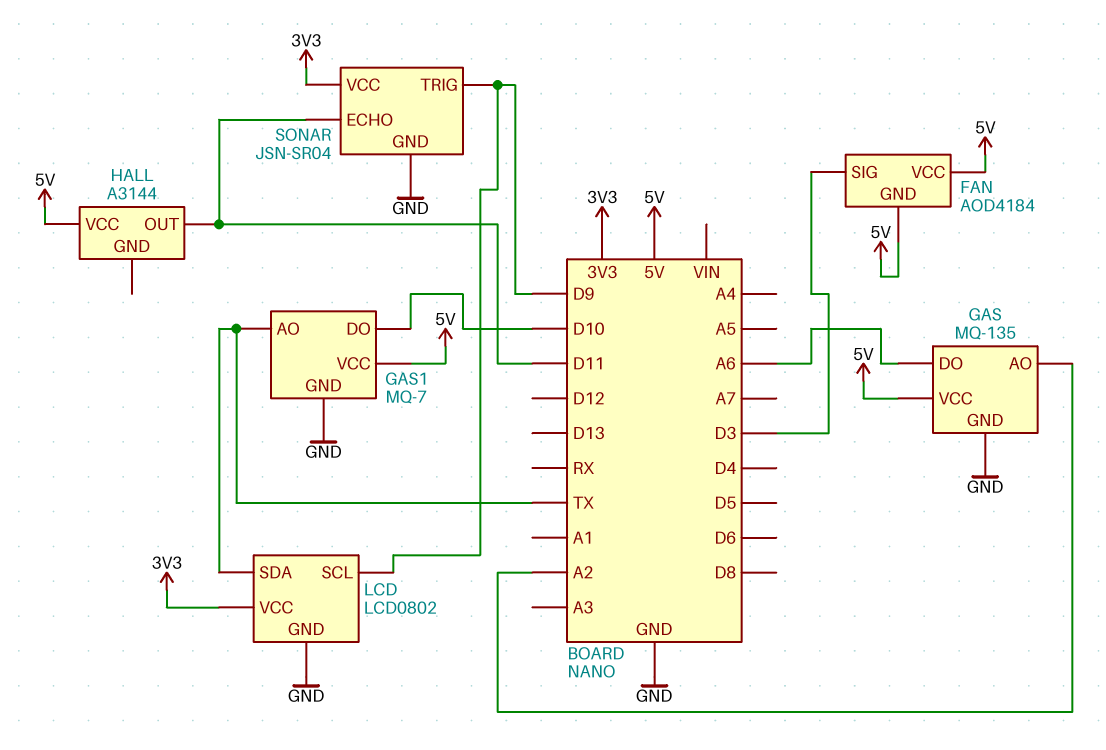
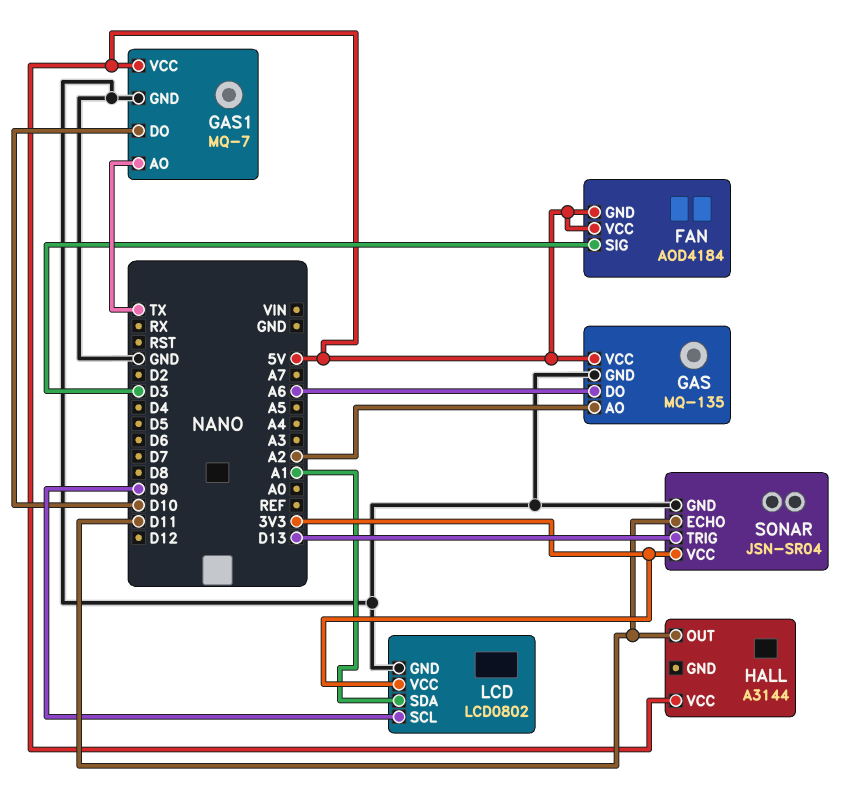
LCD pin SDA: TX -> A1
SONAR pin TRIG: D9 -> D13

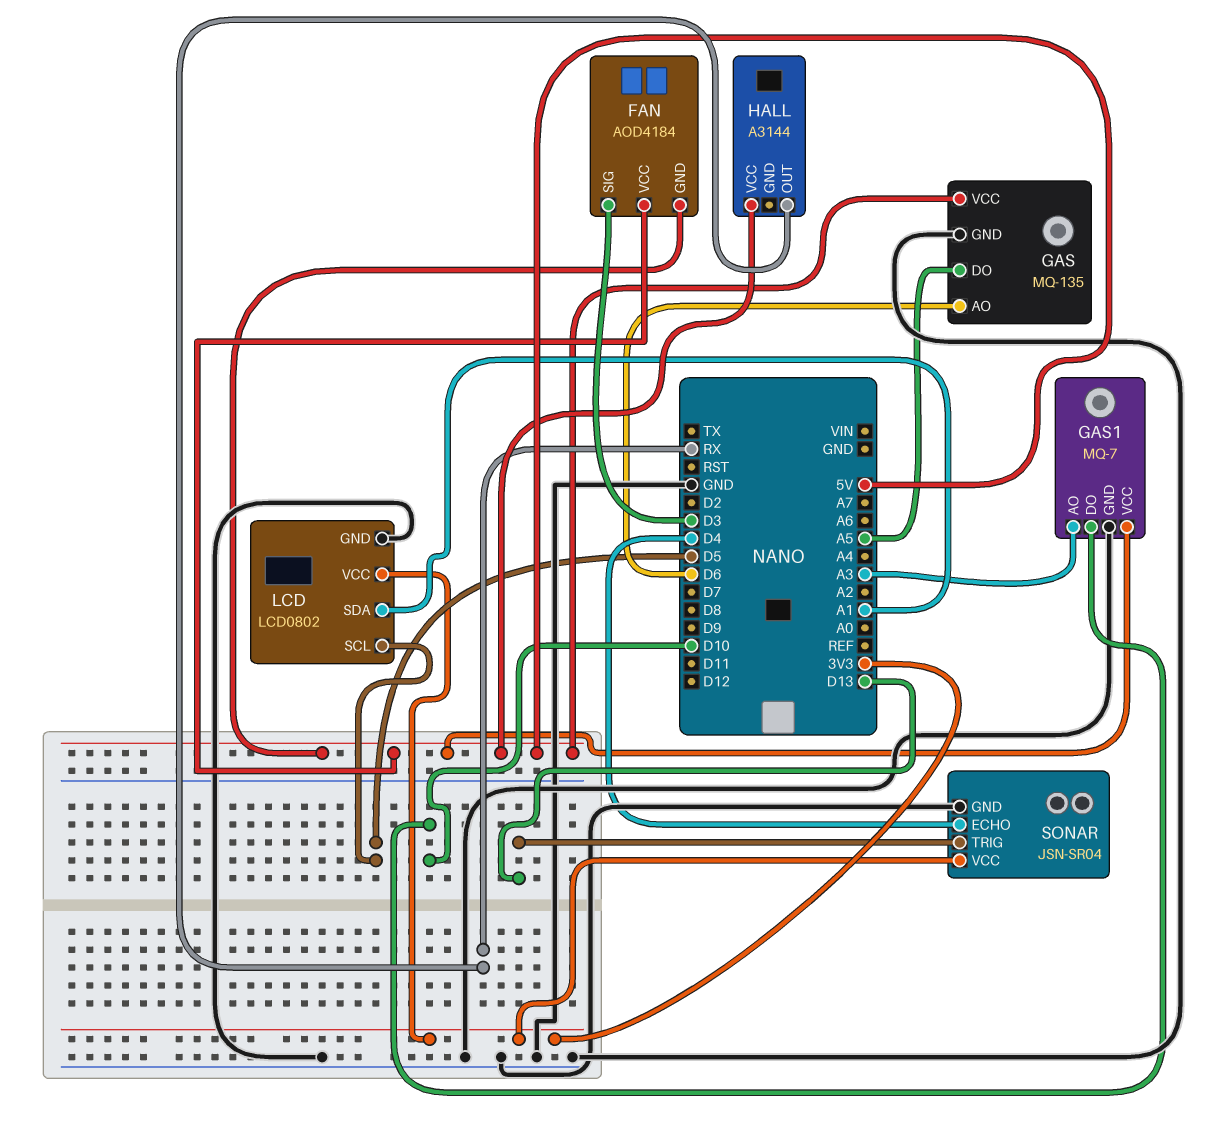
GAS pin AO: A2 -> D6
GAS pin DO: A6 -> A5
GAS1 pin AO: TX -> A3
HALL pin OUT: D11 -> RX
LCD pin SCL: D9 -> D5
SONAR pin ECHO: D11 -> D4

